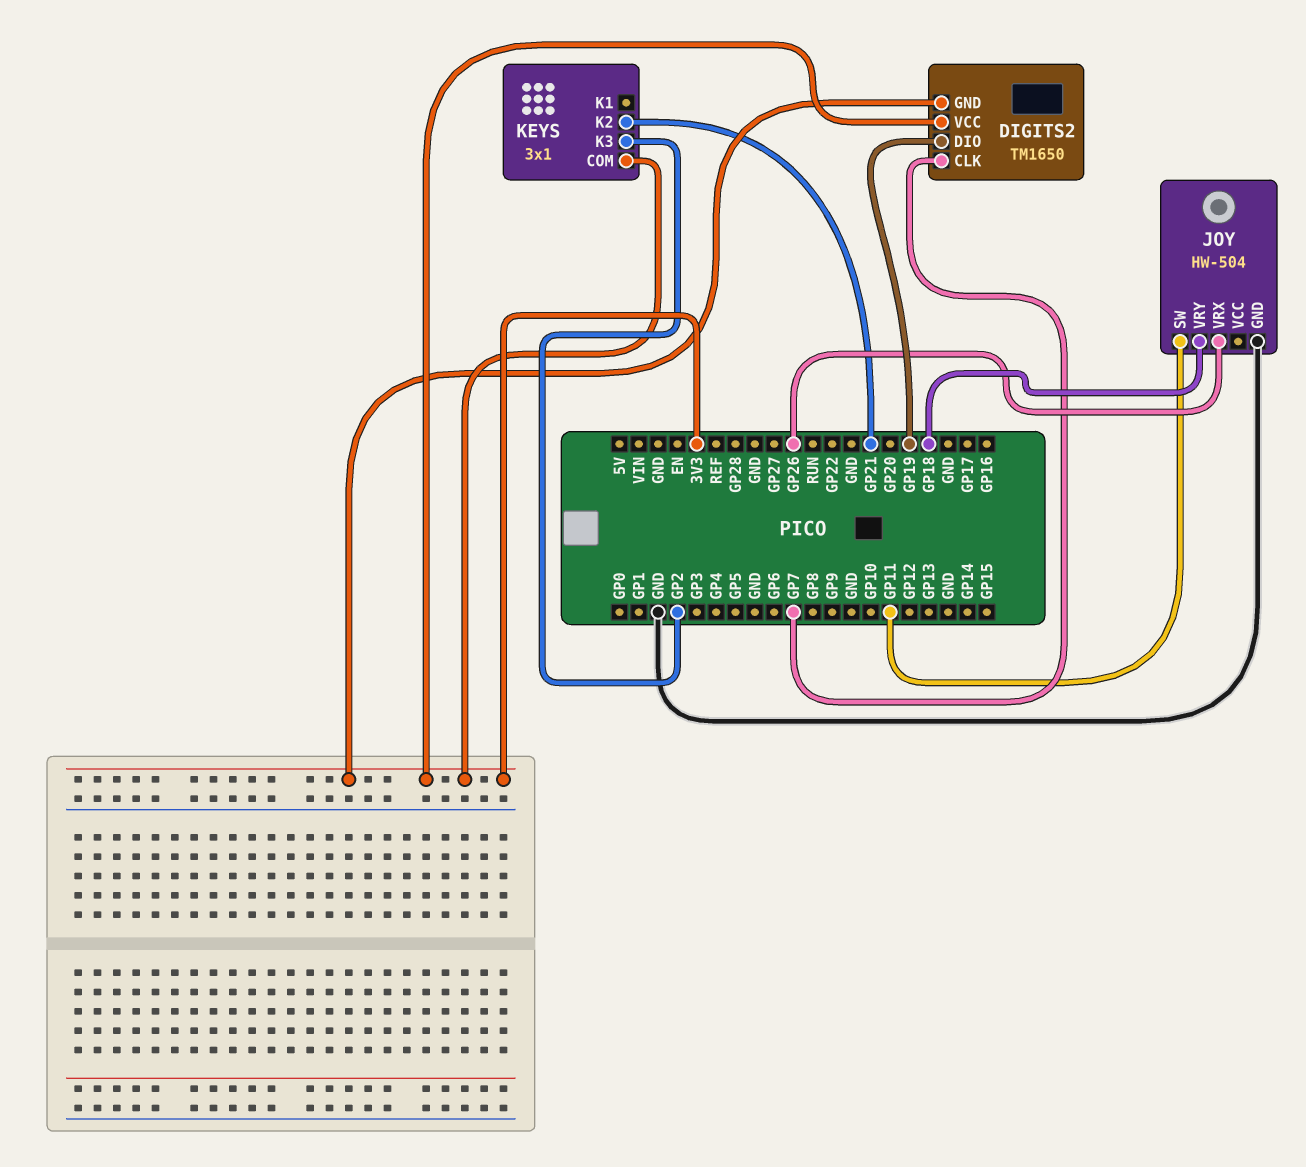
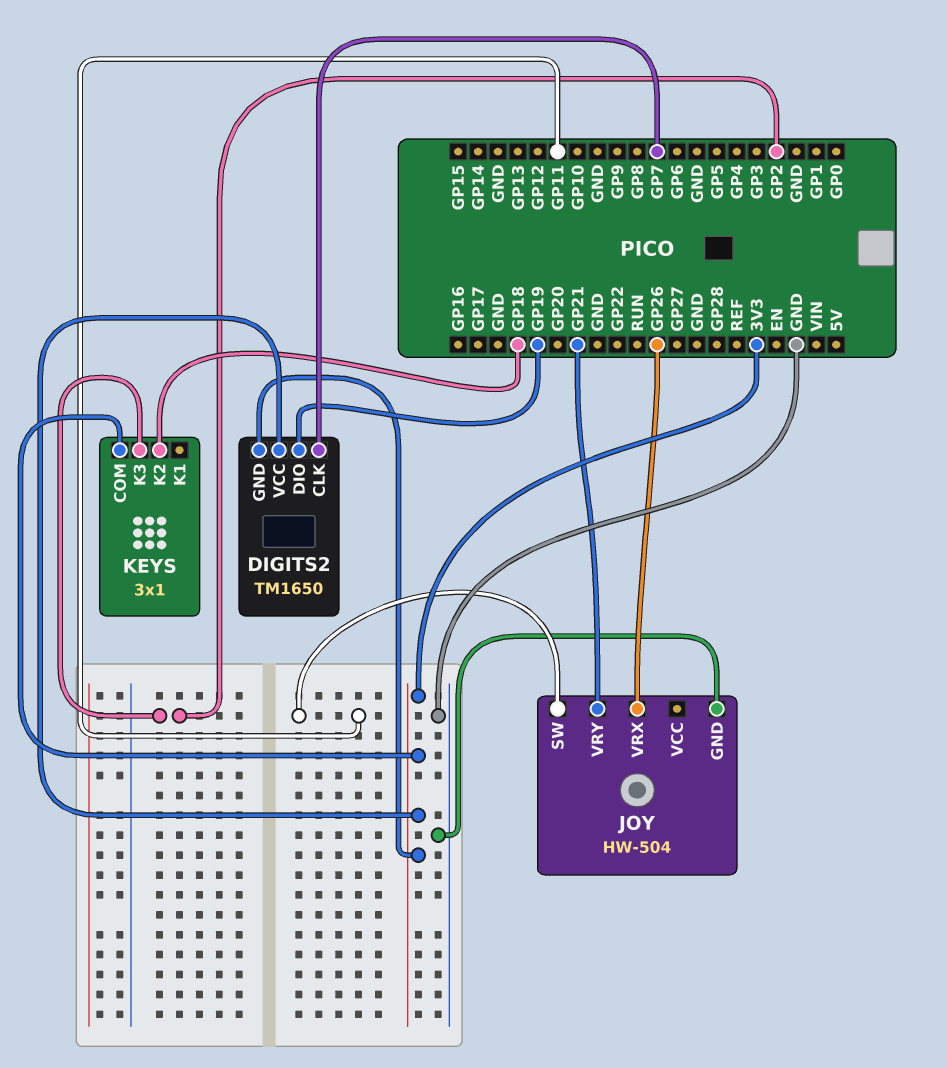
JOY pin VRY: GP18 -> GP21
KEYS pin K2: GP21 -> GP18

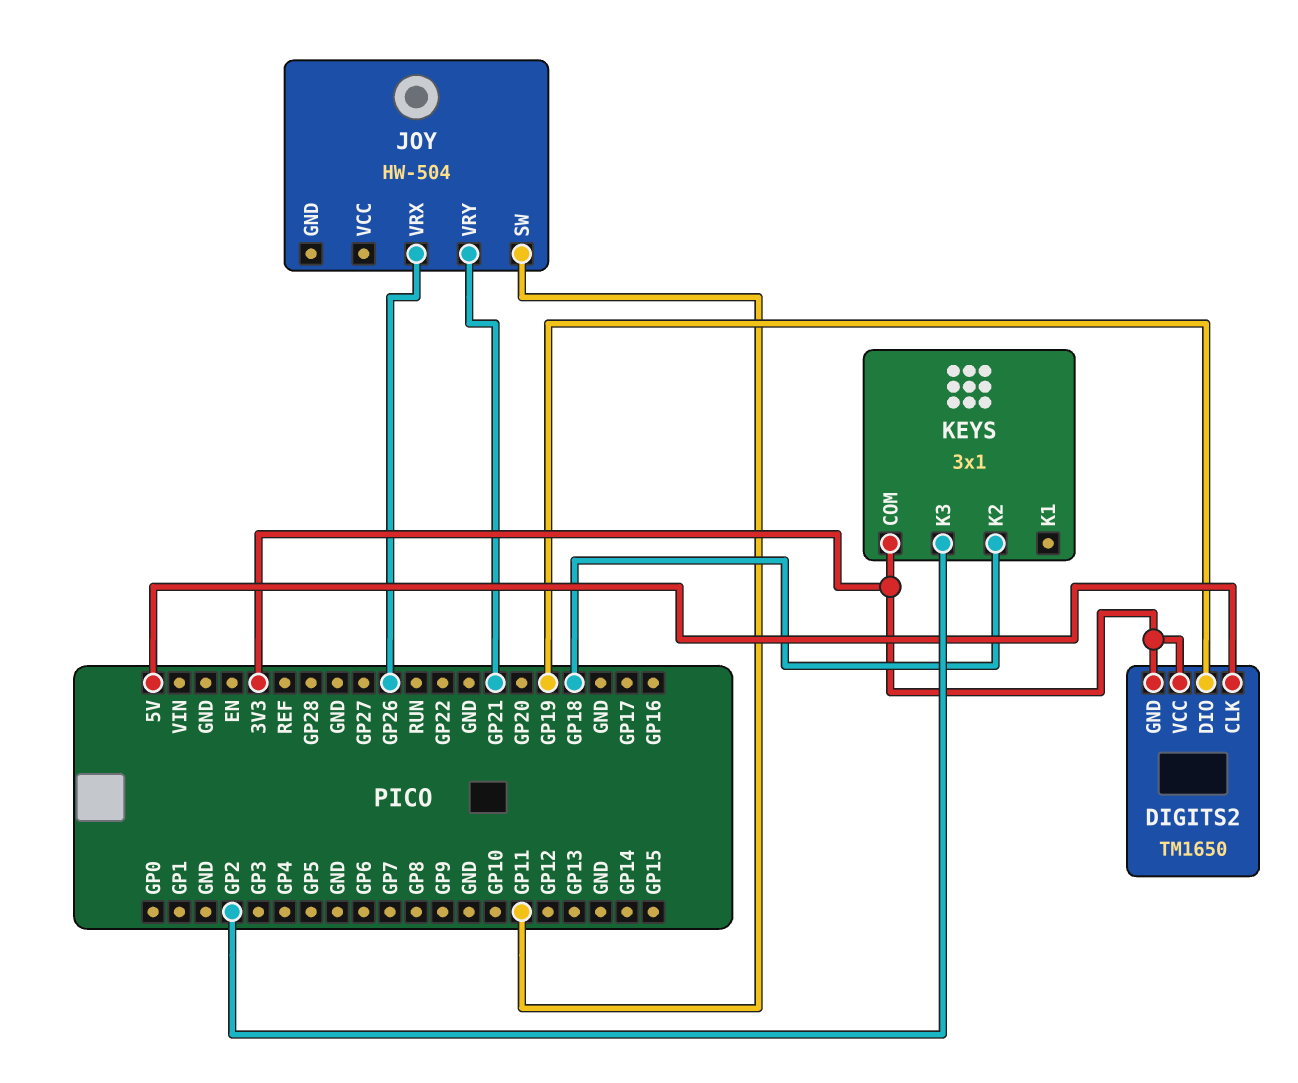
DIGITS2 pin CLK: GP7 -> 5V
JOY pin GND: GND -> none

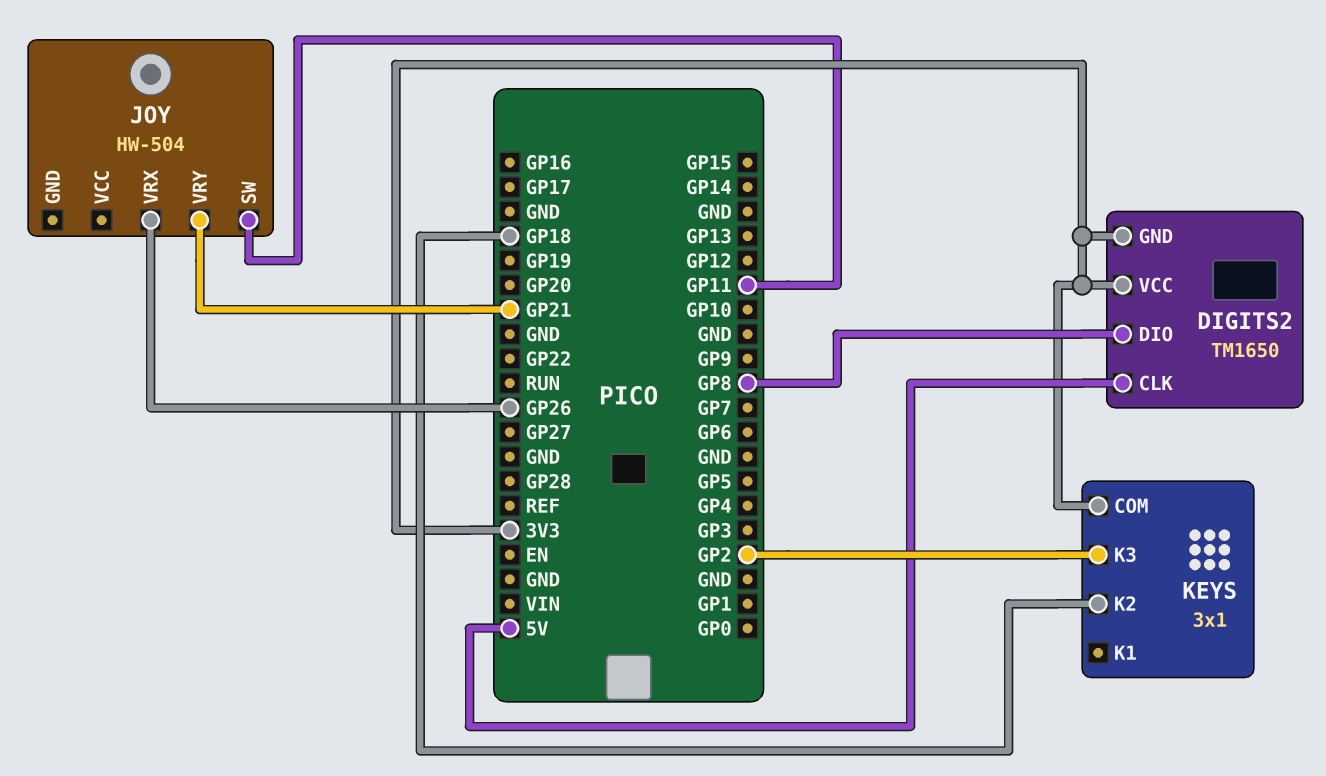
DIGITS2 pin DIO: GP19 -> GP8

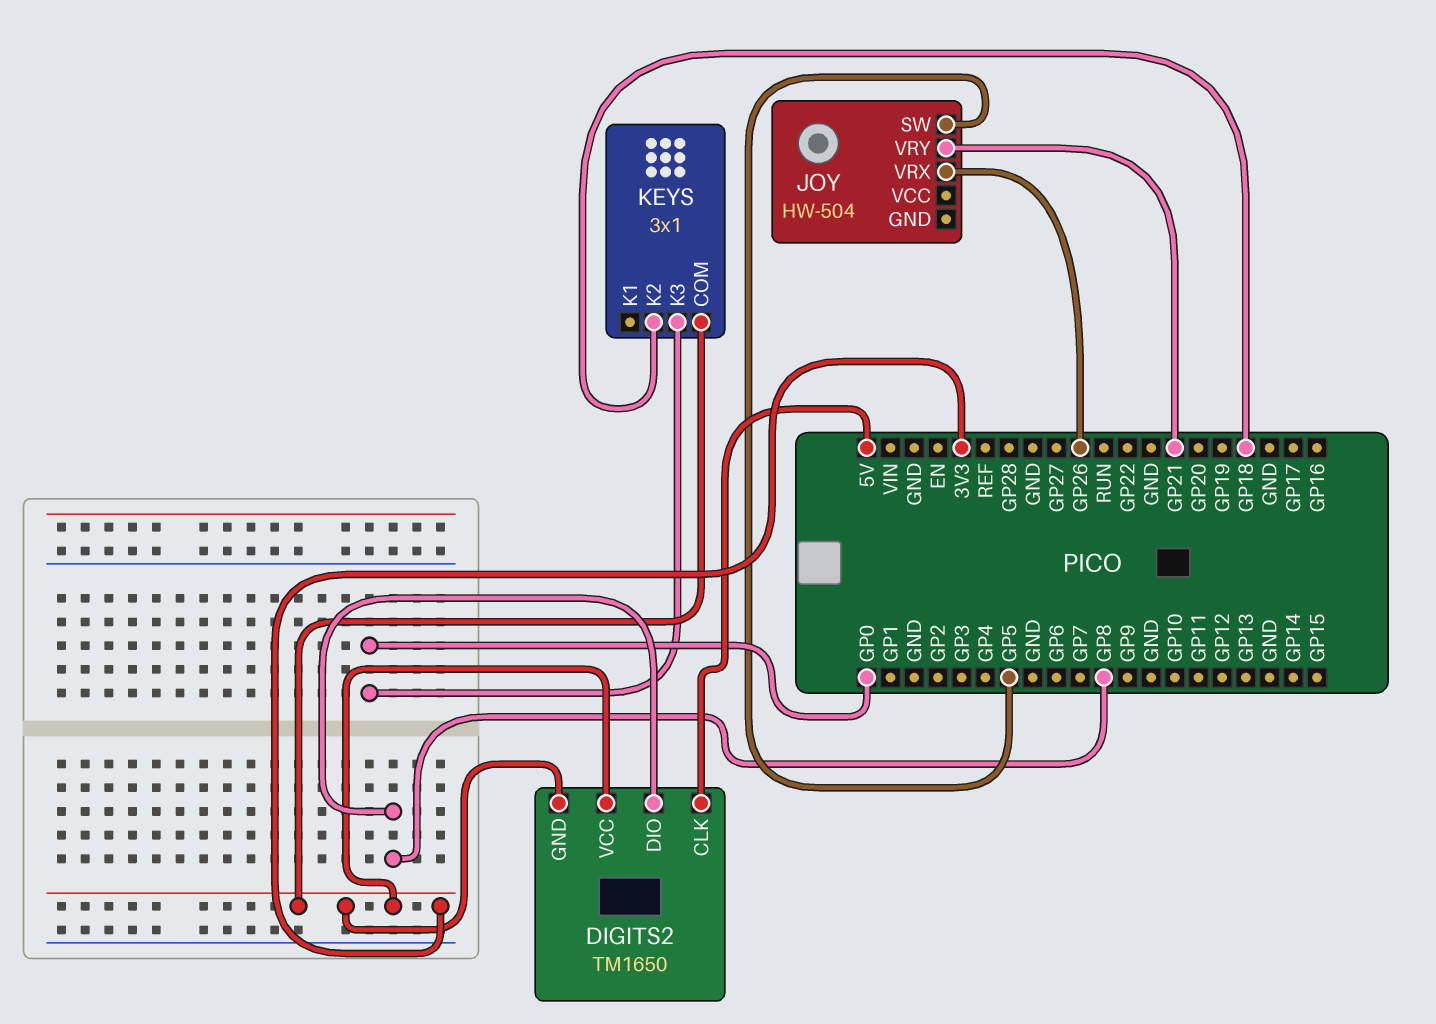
JOY pin SW: GP11 -> GP5
KEYS pin K3: GP2 -> GP0

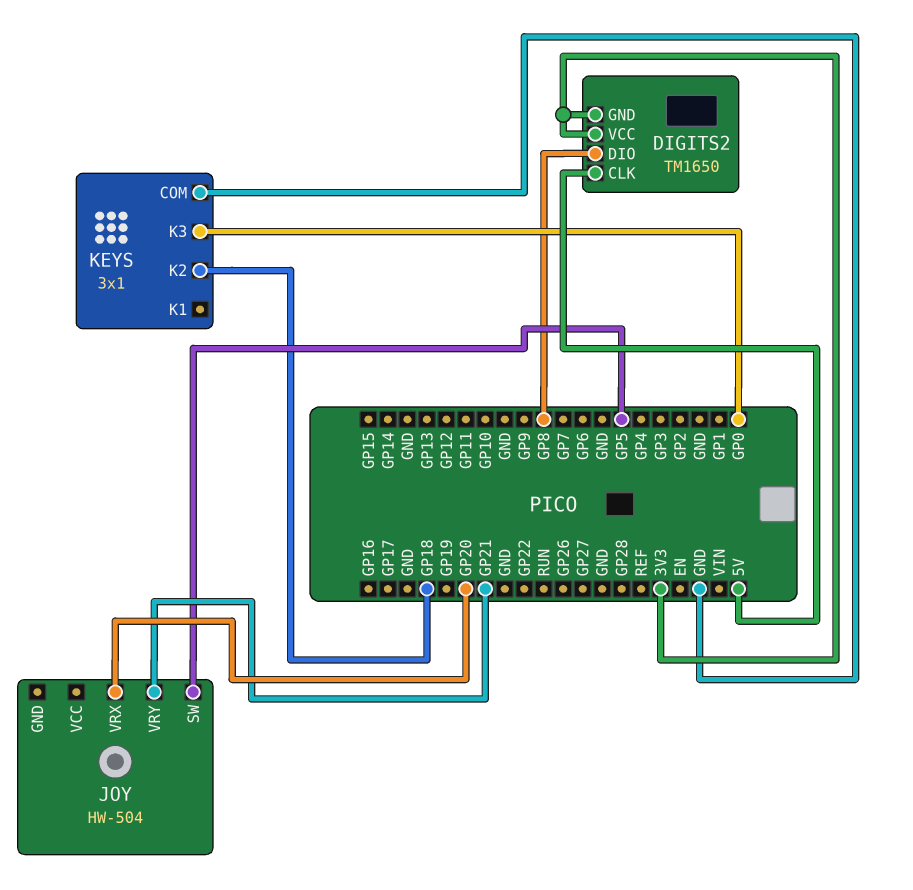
JOY pin VRX: GP26 -> GP20
KEYS pin COM: 3V3 -> GND

